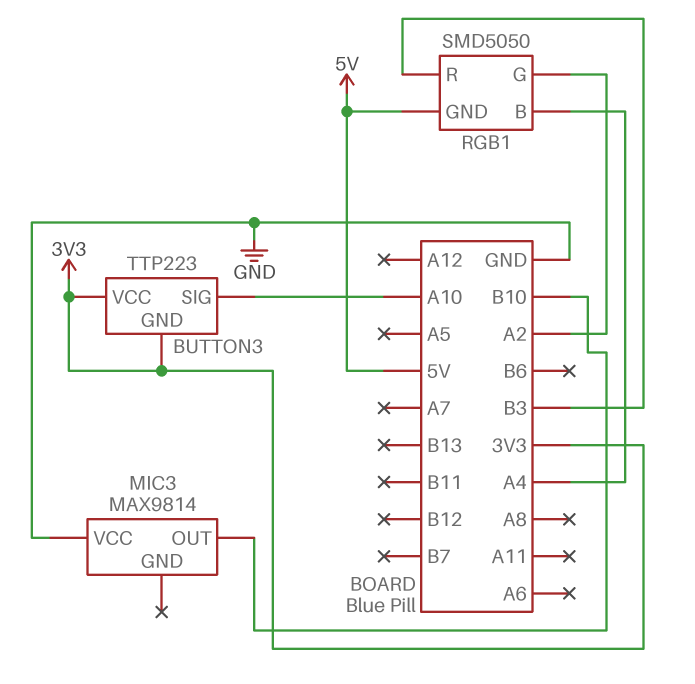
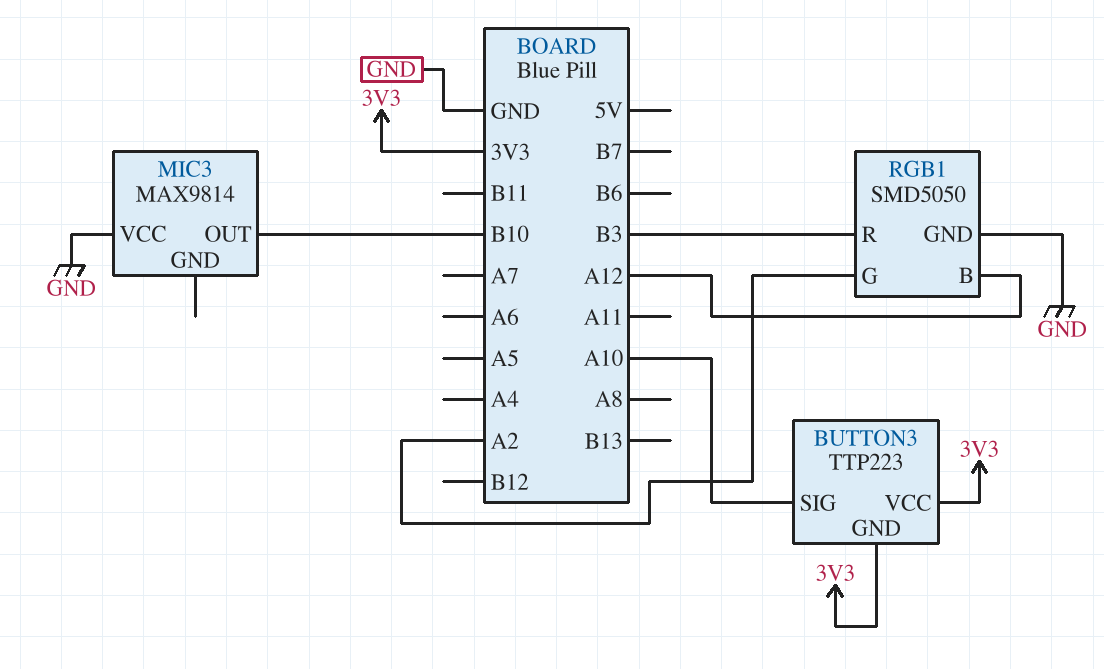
RGB1 pin B: A4 -> A12
RGB1 pin GND: 5V -> GND

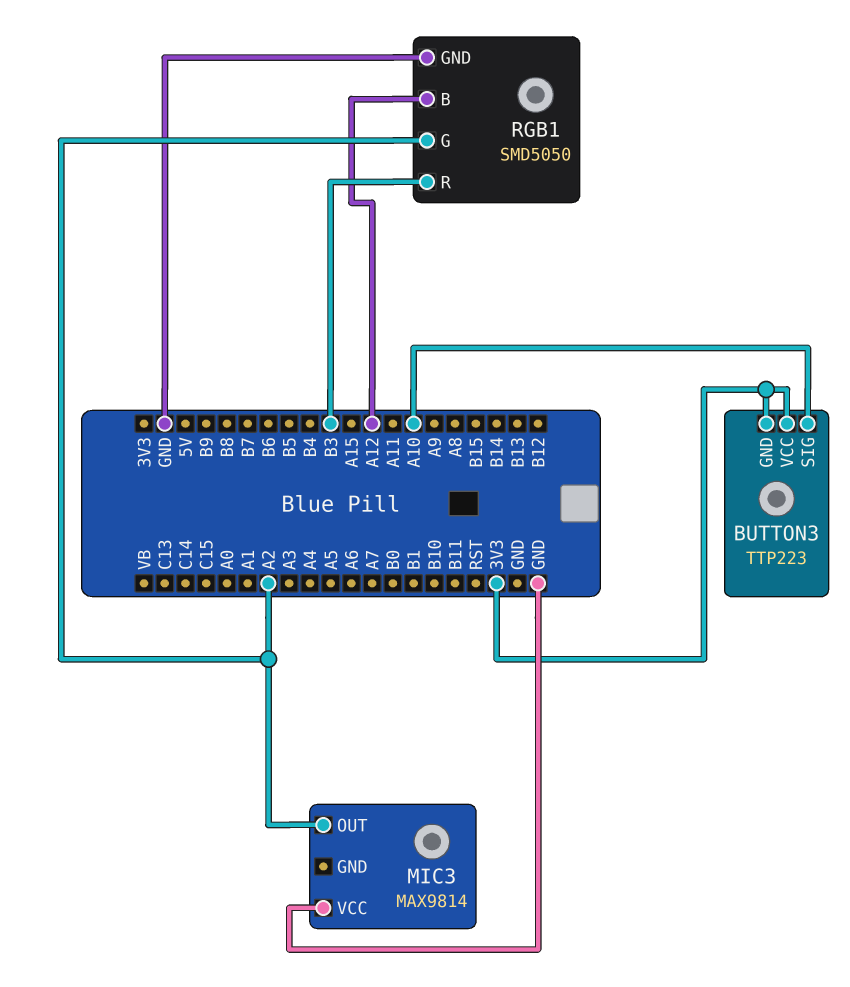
MIC3 pin OUT: B10 -> A2

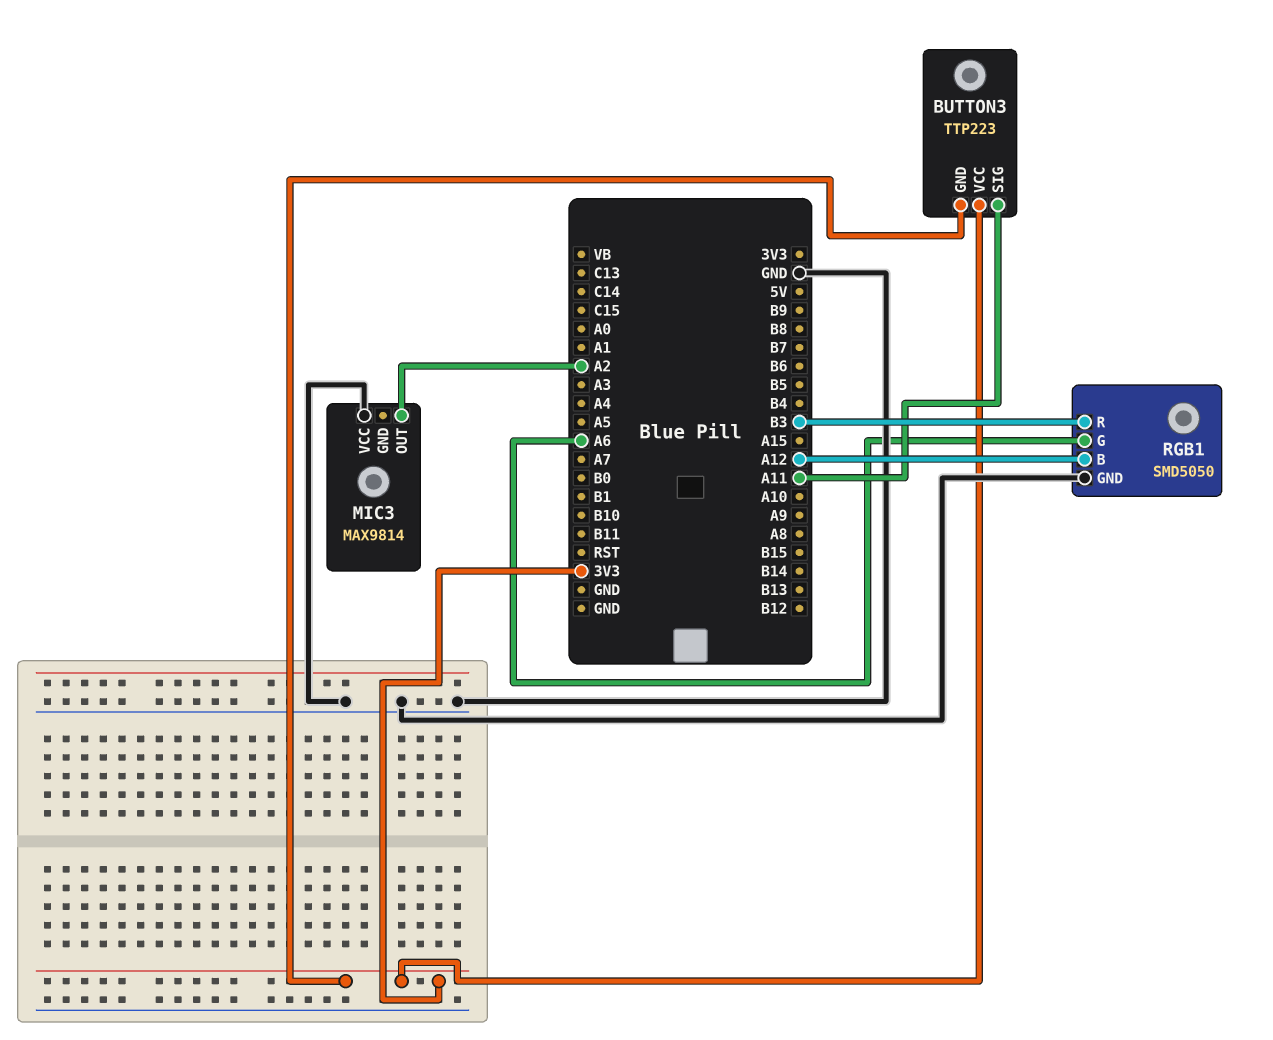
BUTTON3 pin SIG: A10 -> A11
RGB1 pin G: A2 -> A6

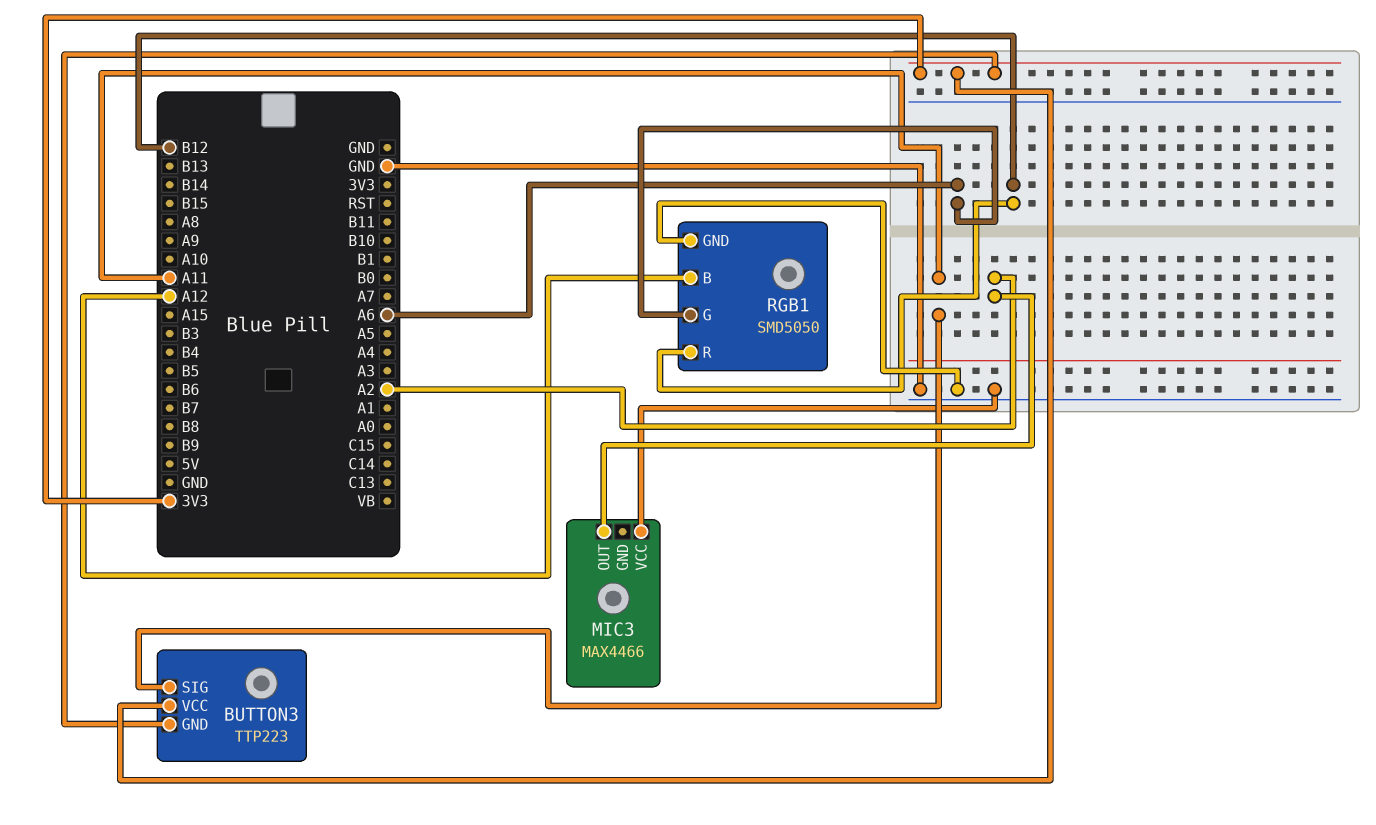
MIC3: MAX9814 -> MAX4466
RGB1 pin R: B3 -> B12

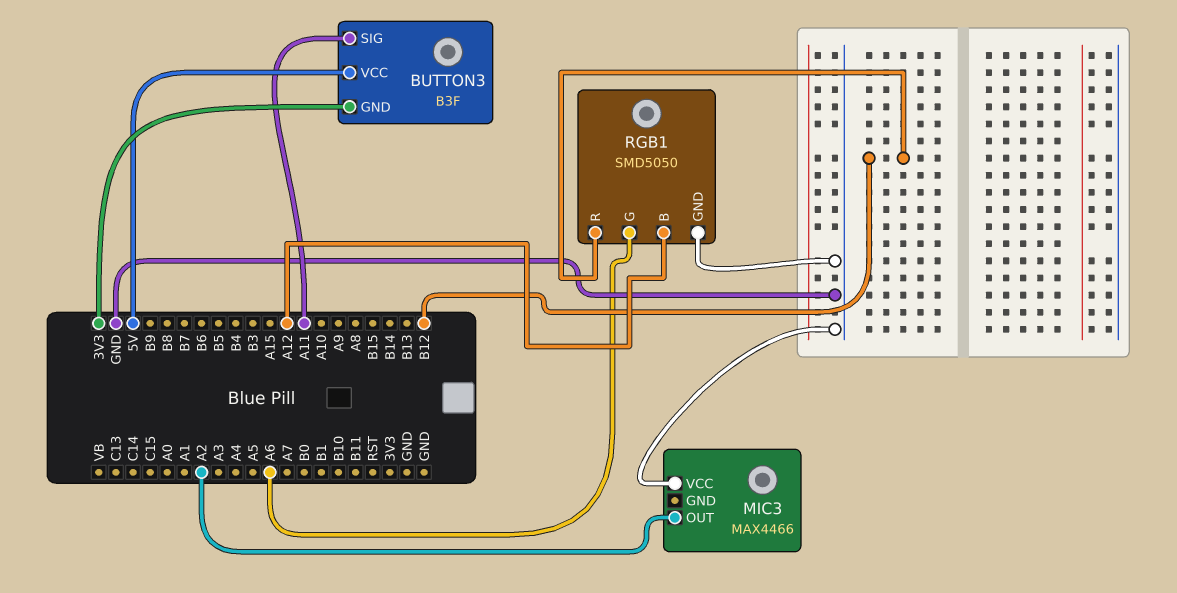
BUTTON3: TTP223 -> B3F
BUTTON3 pin VCC: 3V3 -> 5V

